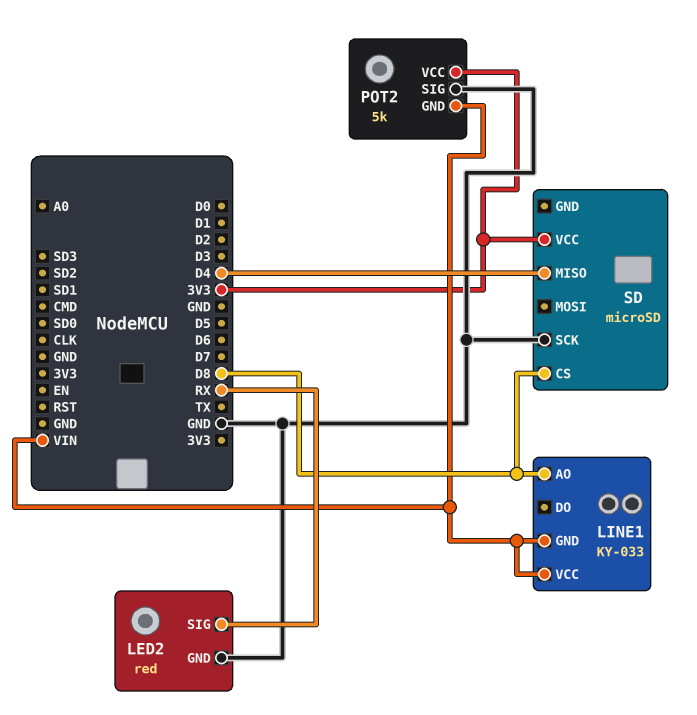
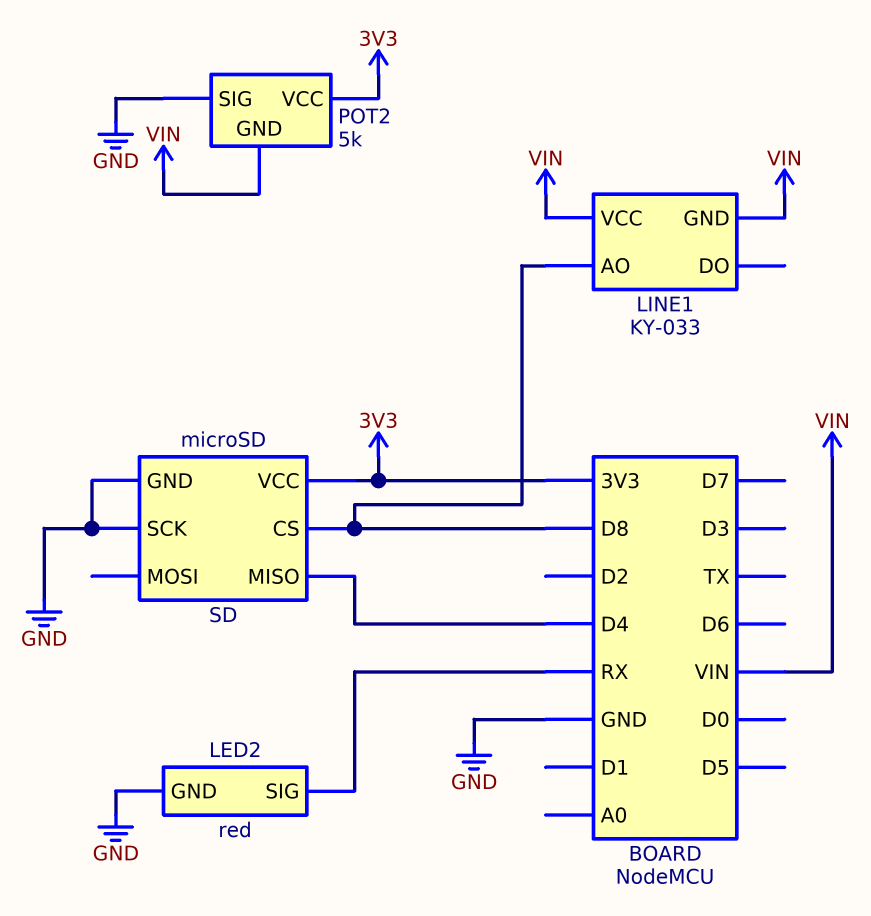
SD pin GND: none -> GND

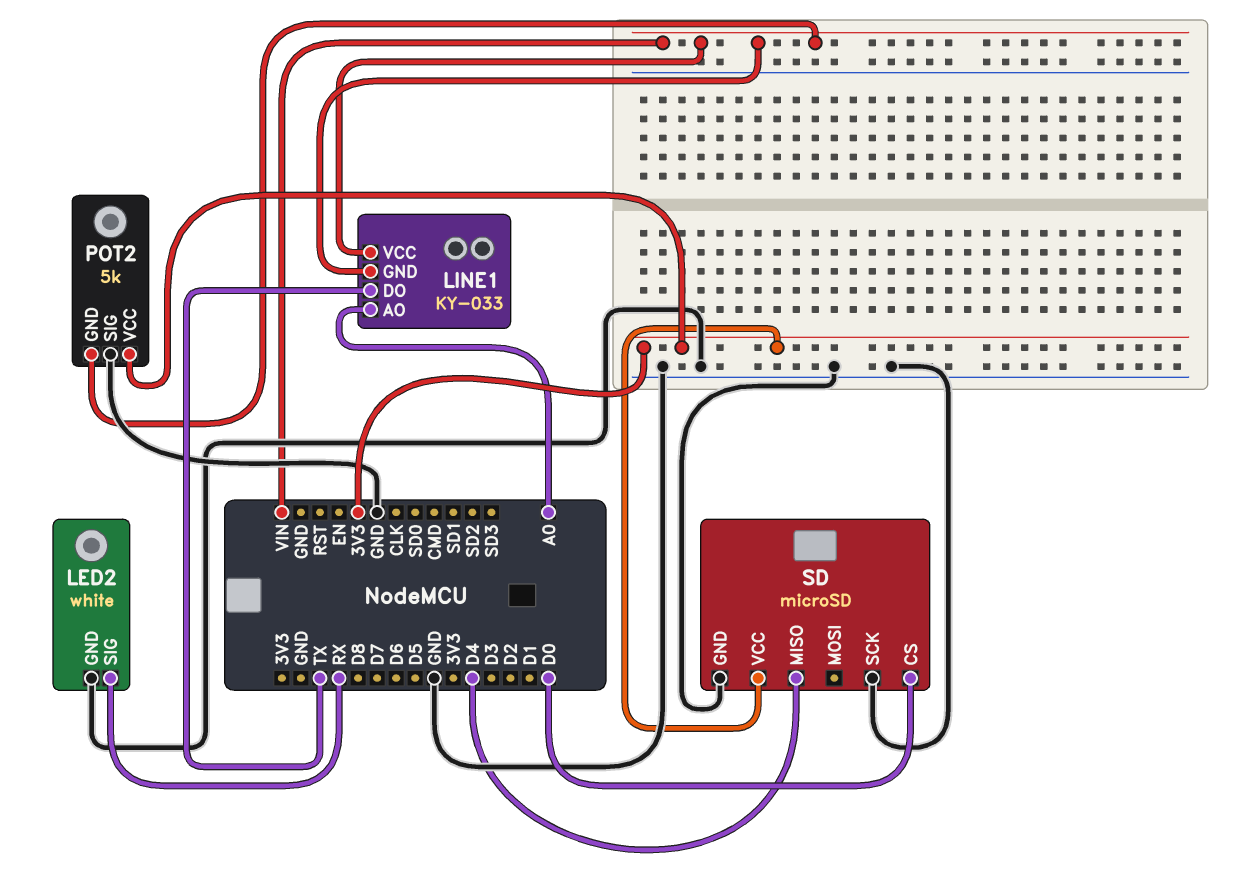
LED2: red -> white
LINE1 pin AO: D8 -> A0
LINE1 pin DO: none -> TX
SD pin CS: D8 -> D0

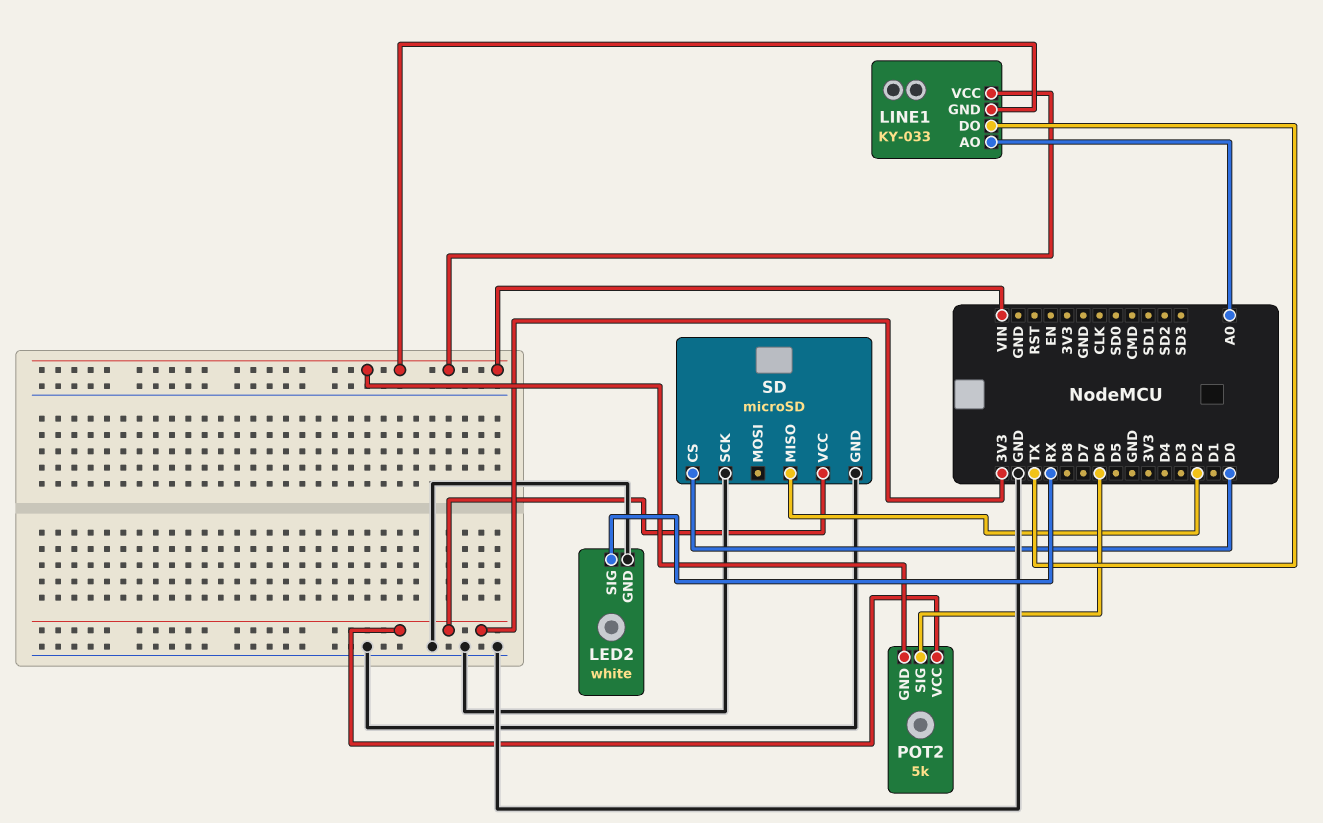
POT2 pin SIG: GND -> D6
SD pin MISO: D4 -> D2

